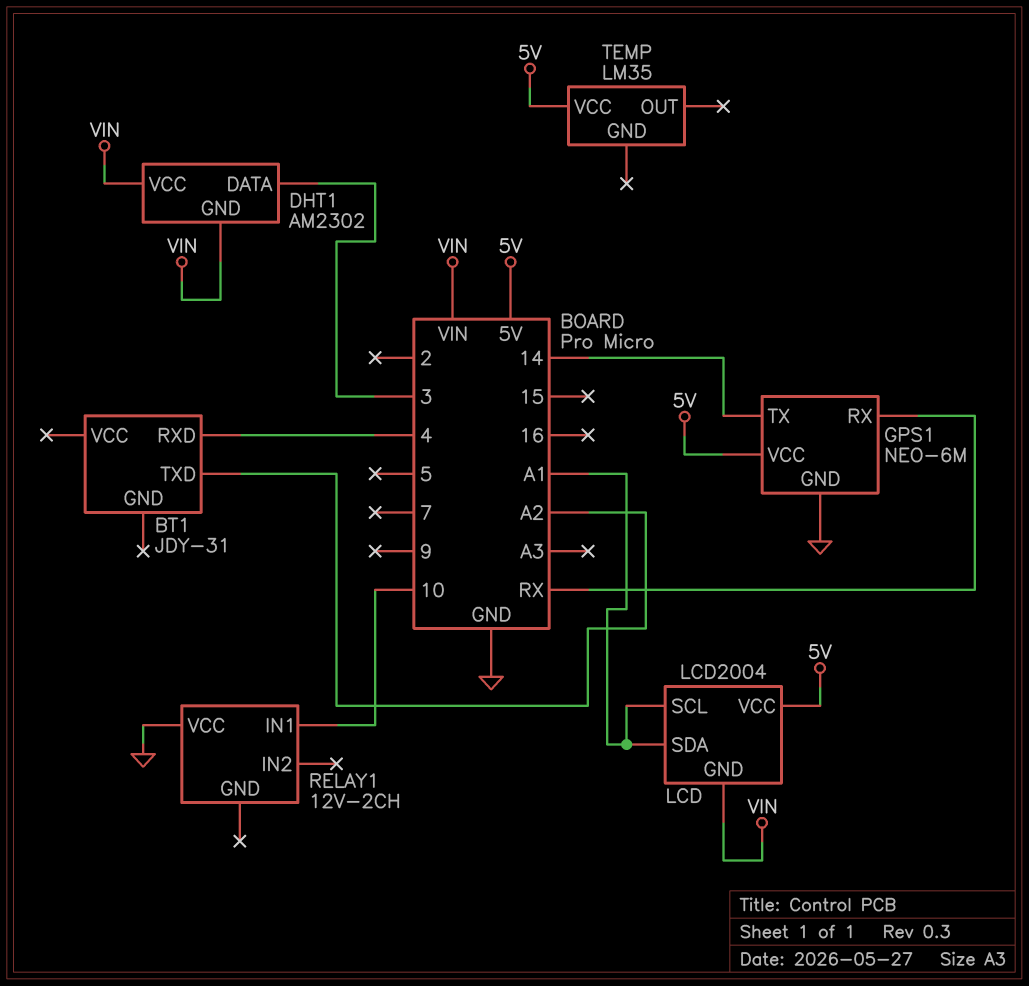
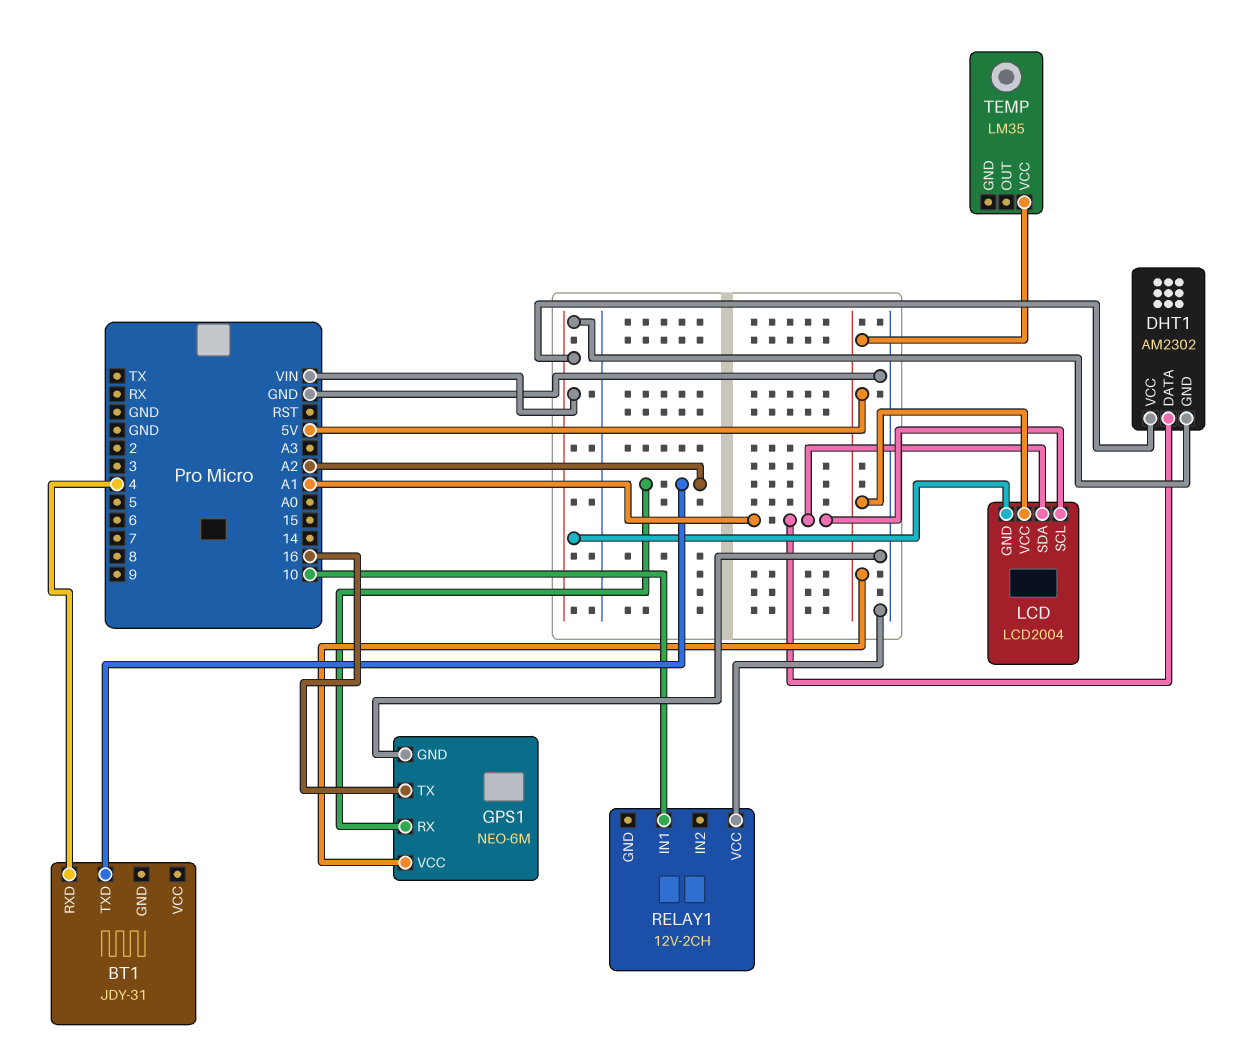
DHT1 pin DATA: 3 -> A1
GPS1 pin RX: RX -> A2
GPS1 pin TX: 14 -> 16

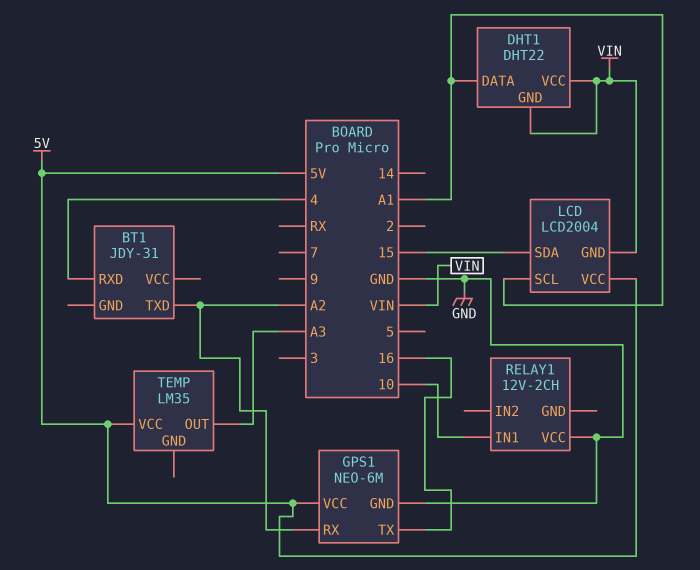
DHT1: AM2302 -> DHT22
LCD pin SDA: A1 -> 15
TEMP pin OUT: none -> A3

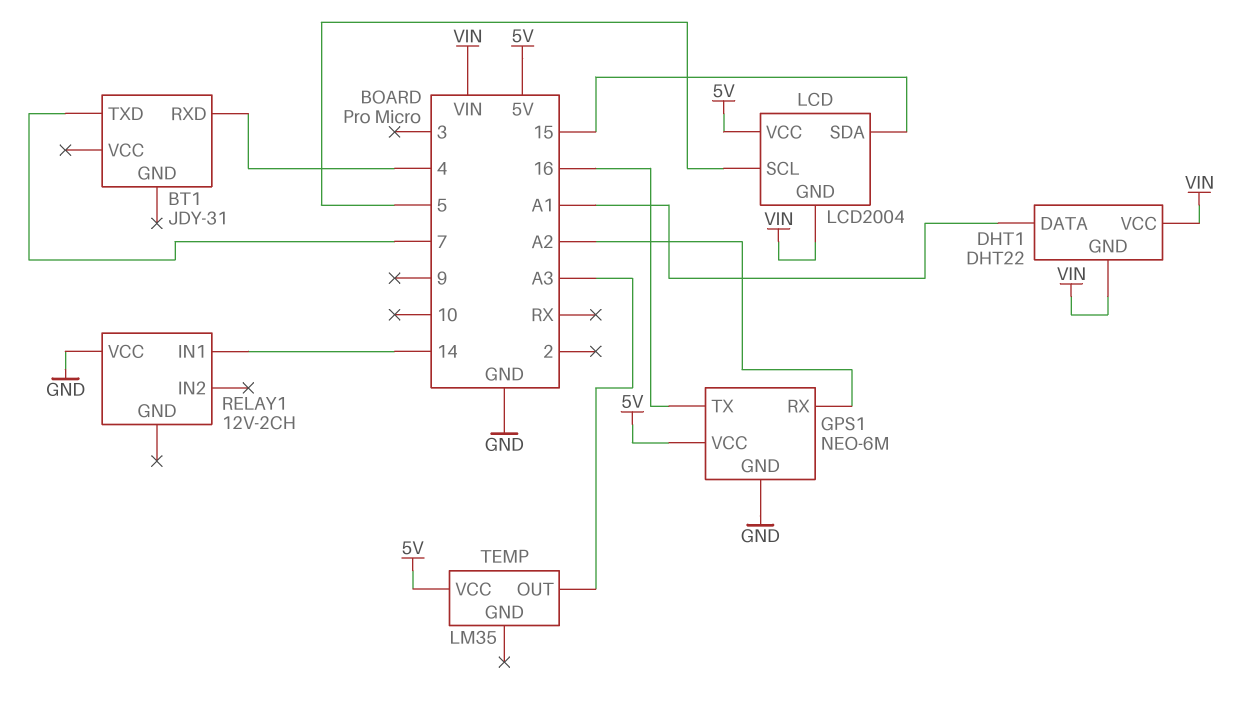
BT1 pin TXD: A2 -> 7
LCD pin SCL: A1 -> 5
RELAY1 pin IN1: 10 -> 14

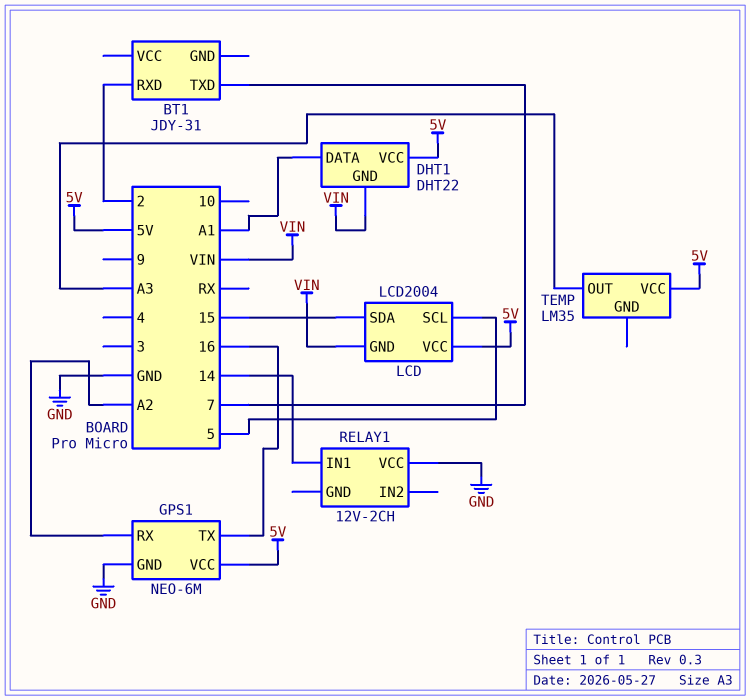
BT1 pin RXD: 4 -> 2
DHT1 pin VCC: VIN -> 5V

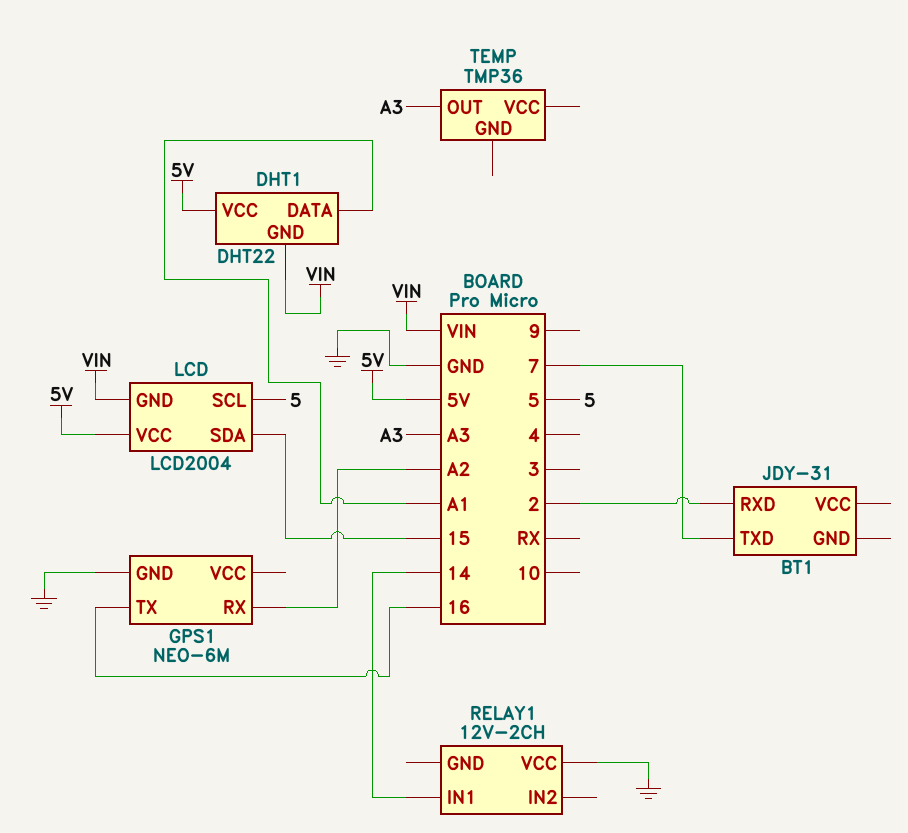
GPS1 pin VCC: 5V -> none
TEMP: LM35 -> TMP36
TEMP pin VCC: 5V -> none

